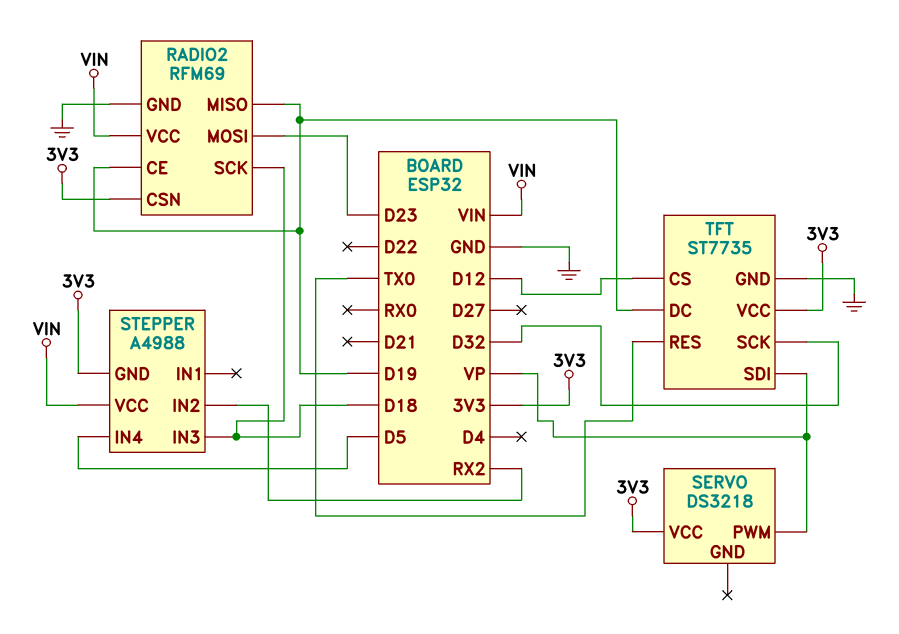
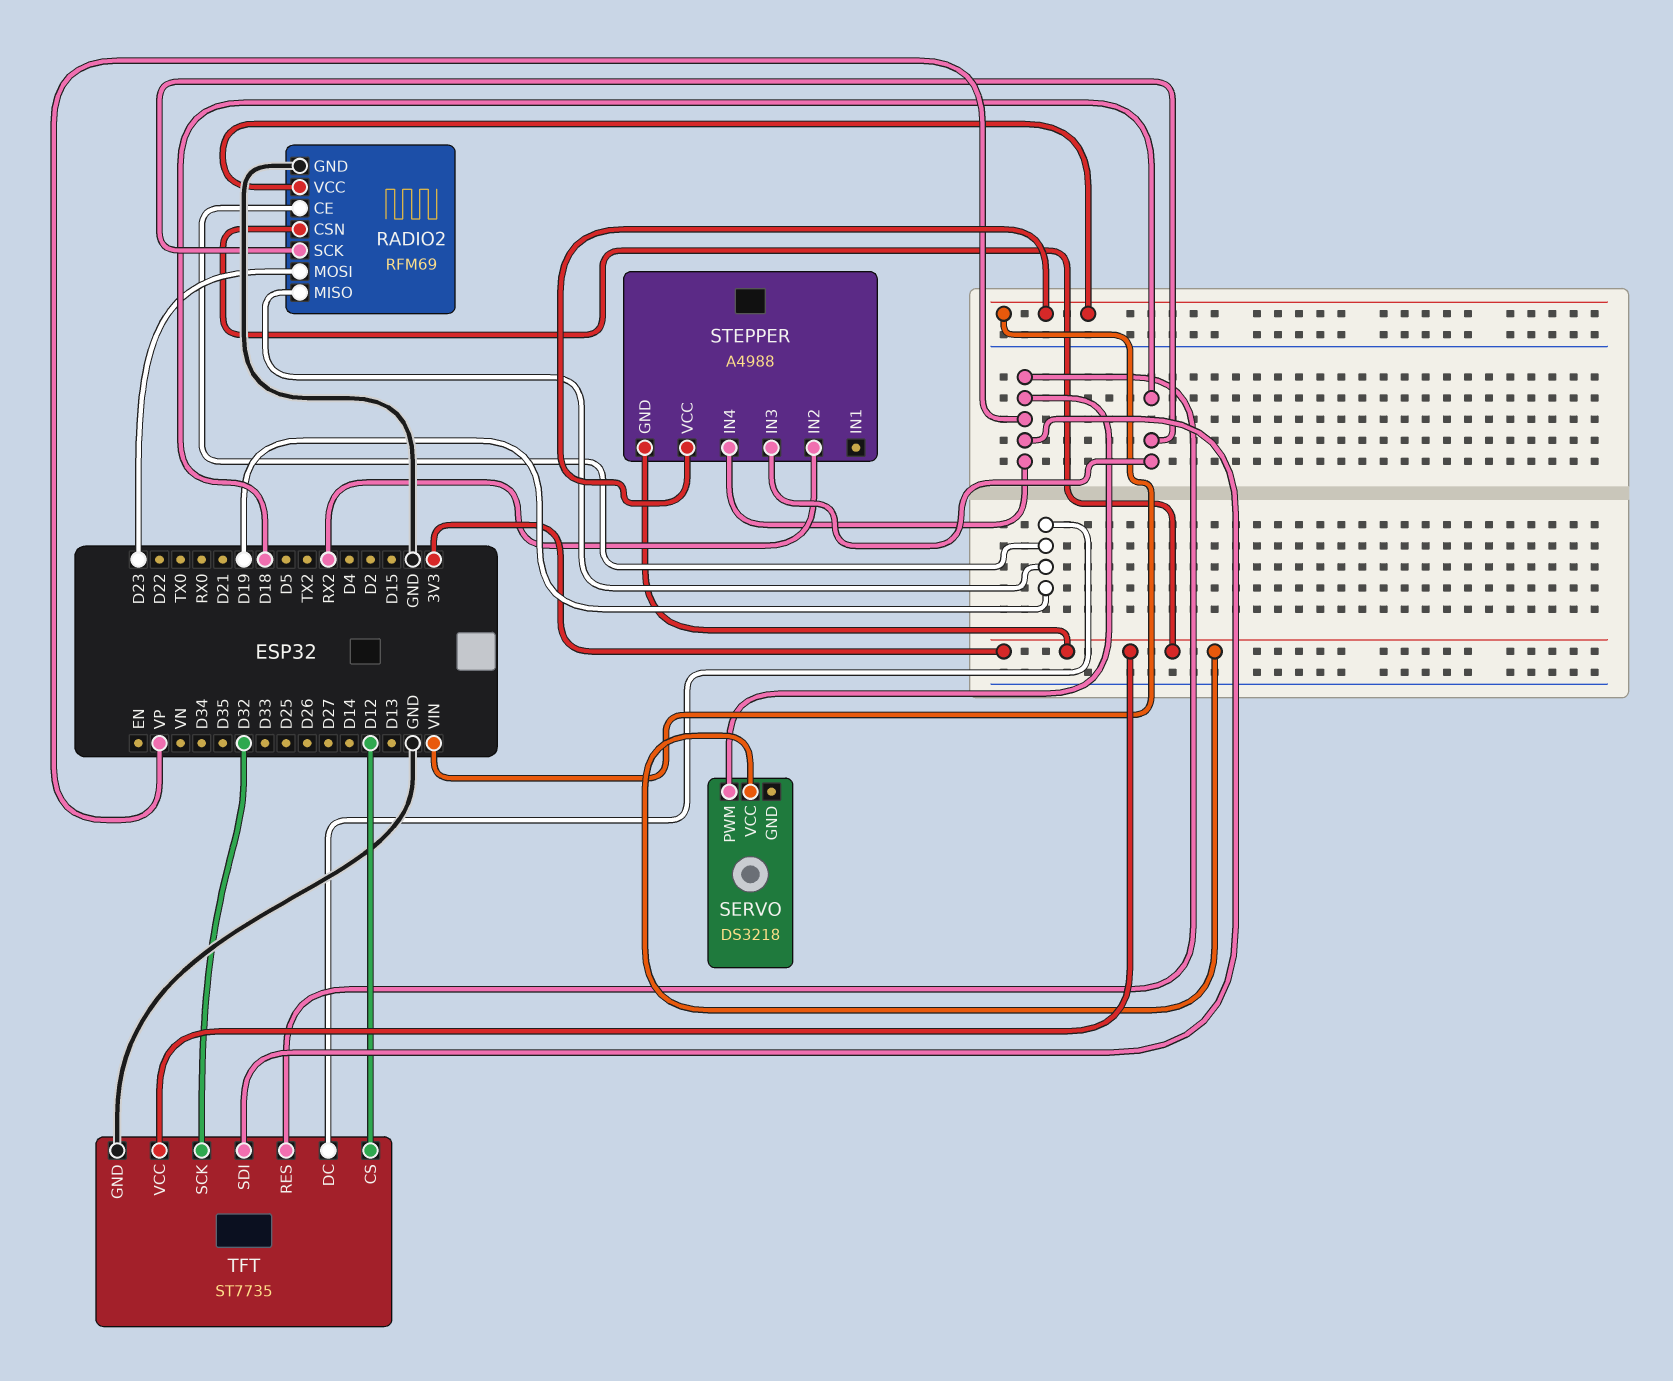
STEPPER pin IN4: D5 -> VP
TFT pin RES: TX0 -> VP

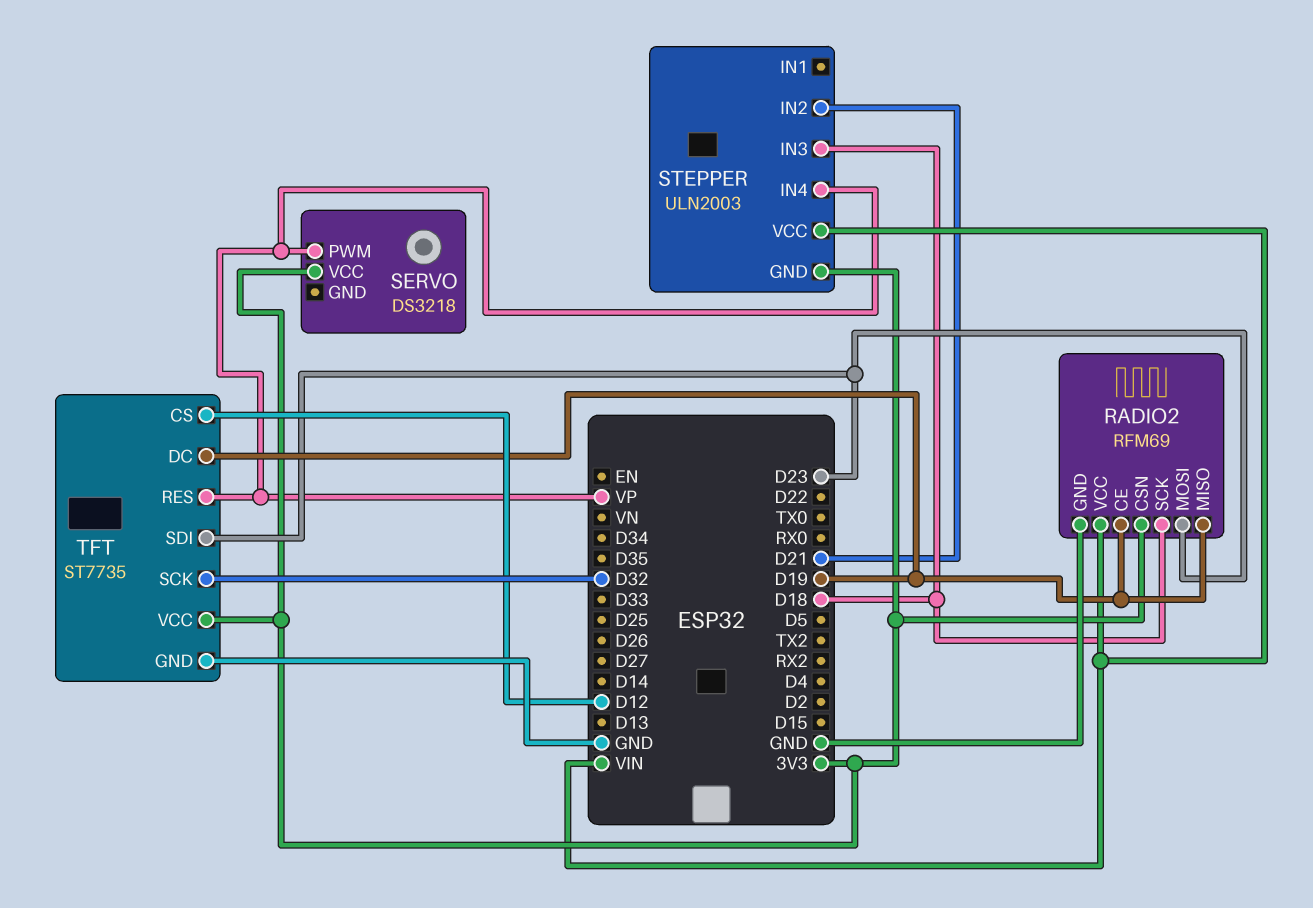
STEPPER: A4988 -> ULN2003
STEPPER pin IN2: RX2 -> D21
TFT pin SDI: VP -> D23

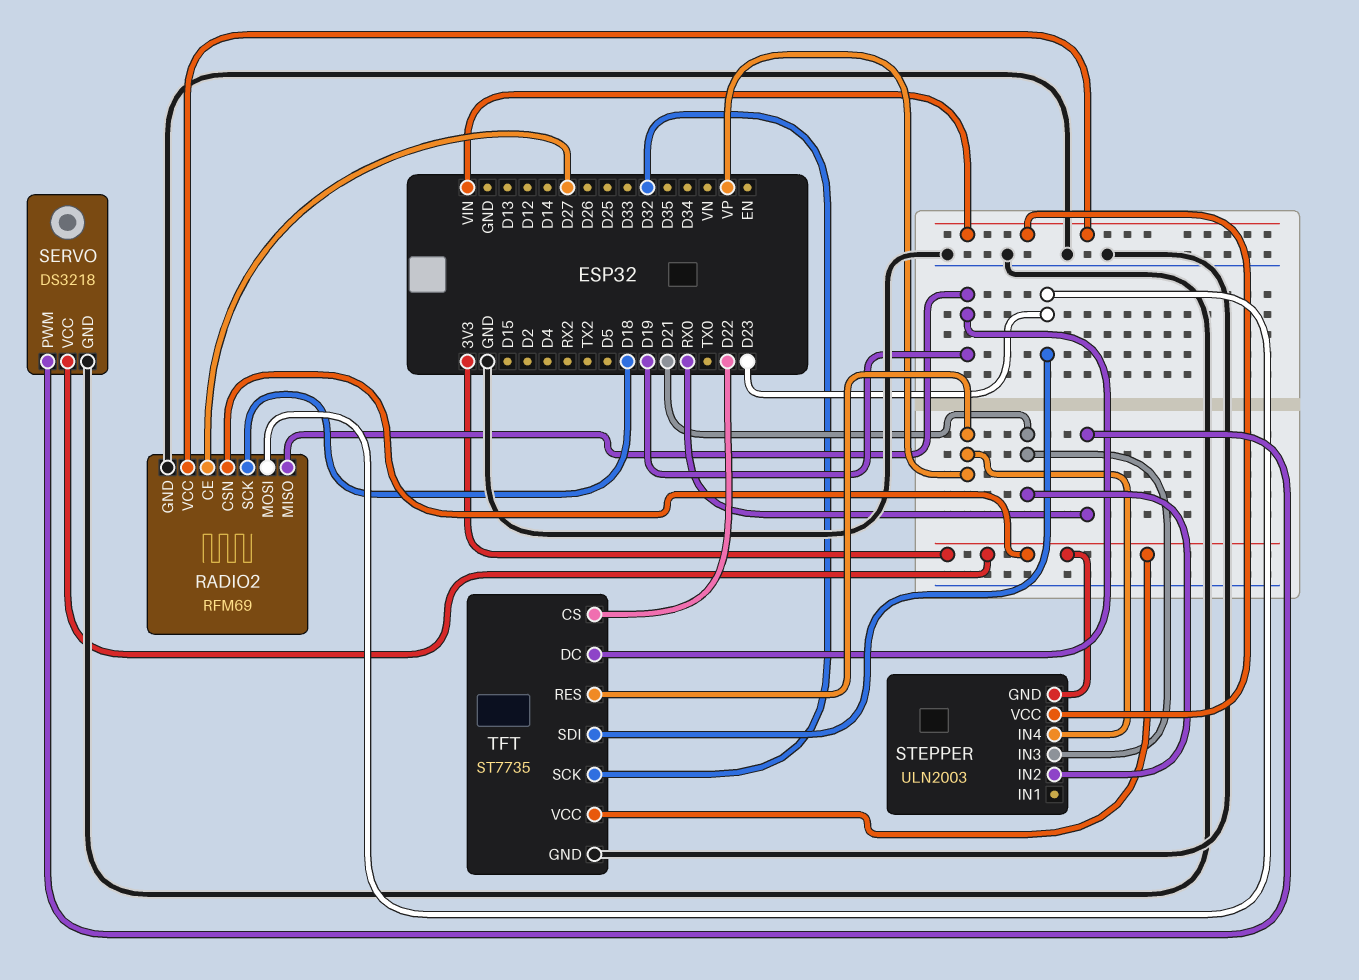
RADIO2 pin CE: D19 -> D27
SERVO pin GND: none -> GND
SERVO pin PWM: VP -> RX0
STEPPER pin IN3: D18 -> D21
TFT pin CS: D12 -> D22

